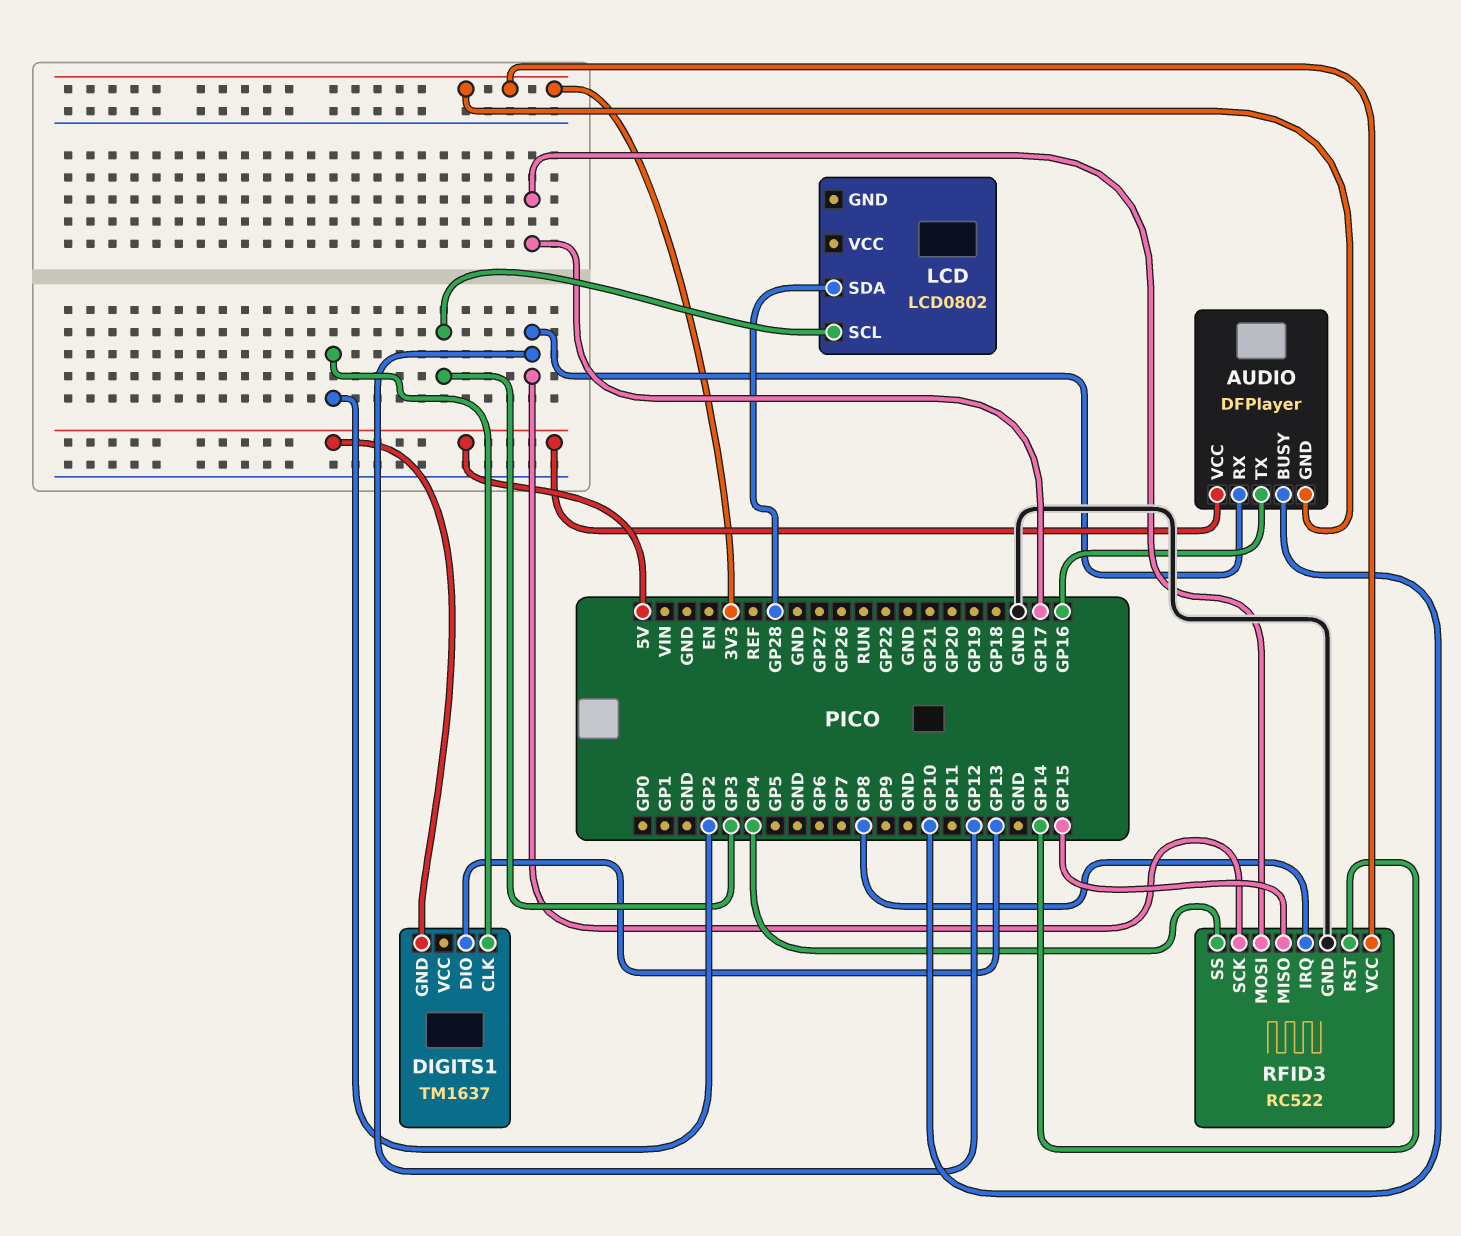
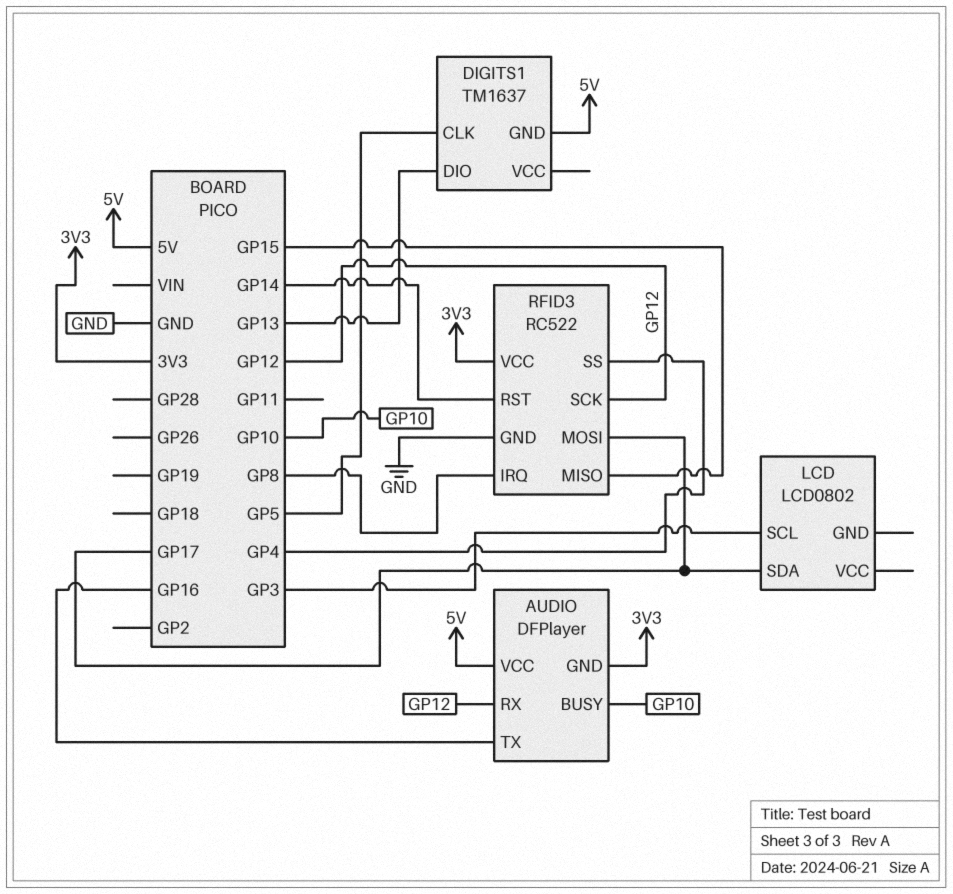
DIGITS1 pin CLK: GP2 -> GP5
LCD pin SDA: GP28 -> GP17

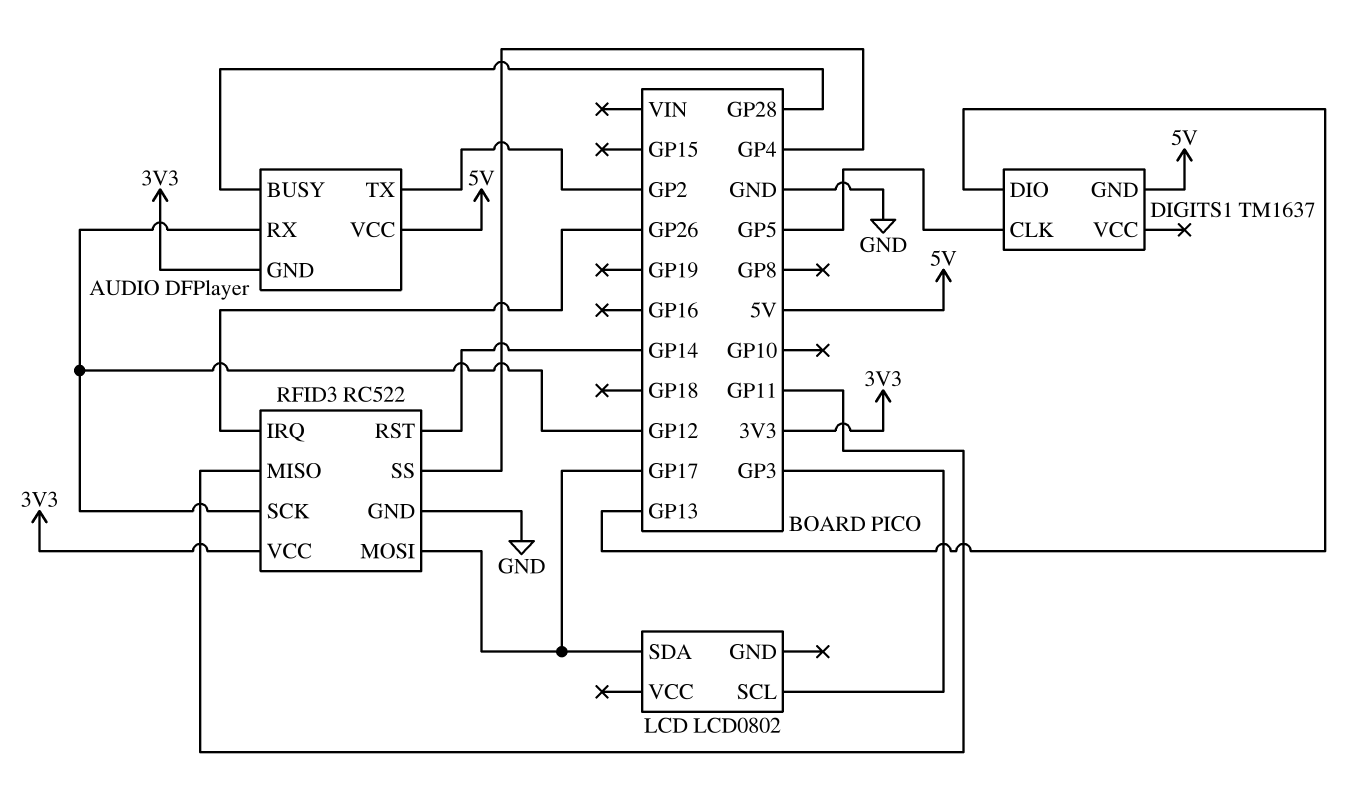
AUDIO pin BUSY: GP10 -> GP28
AUDIO pin TX: GP16 -> GP2
RFID3 pin IRQ: GP8 -> GP26
RFID3 pin MISO: GP15 -> GP11

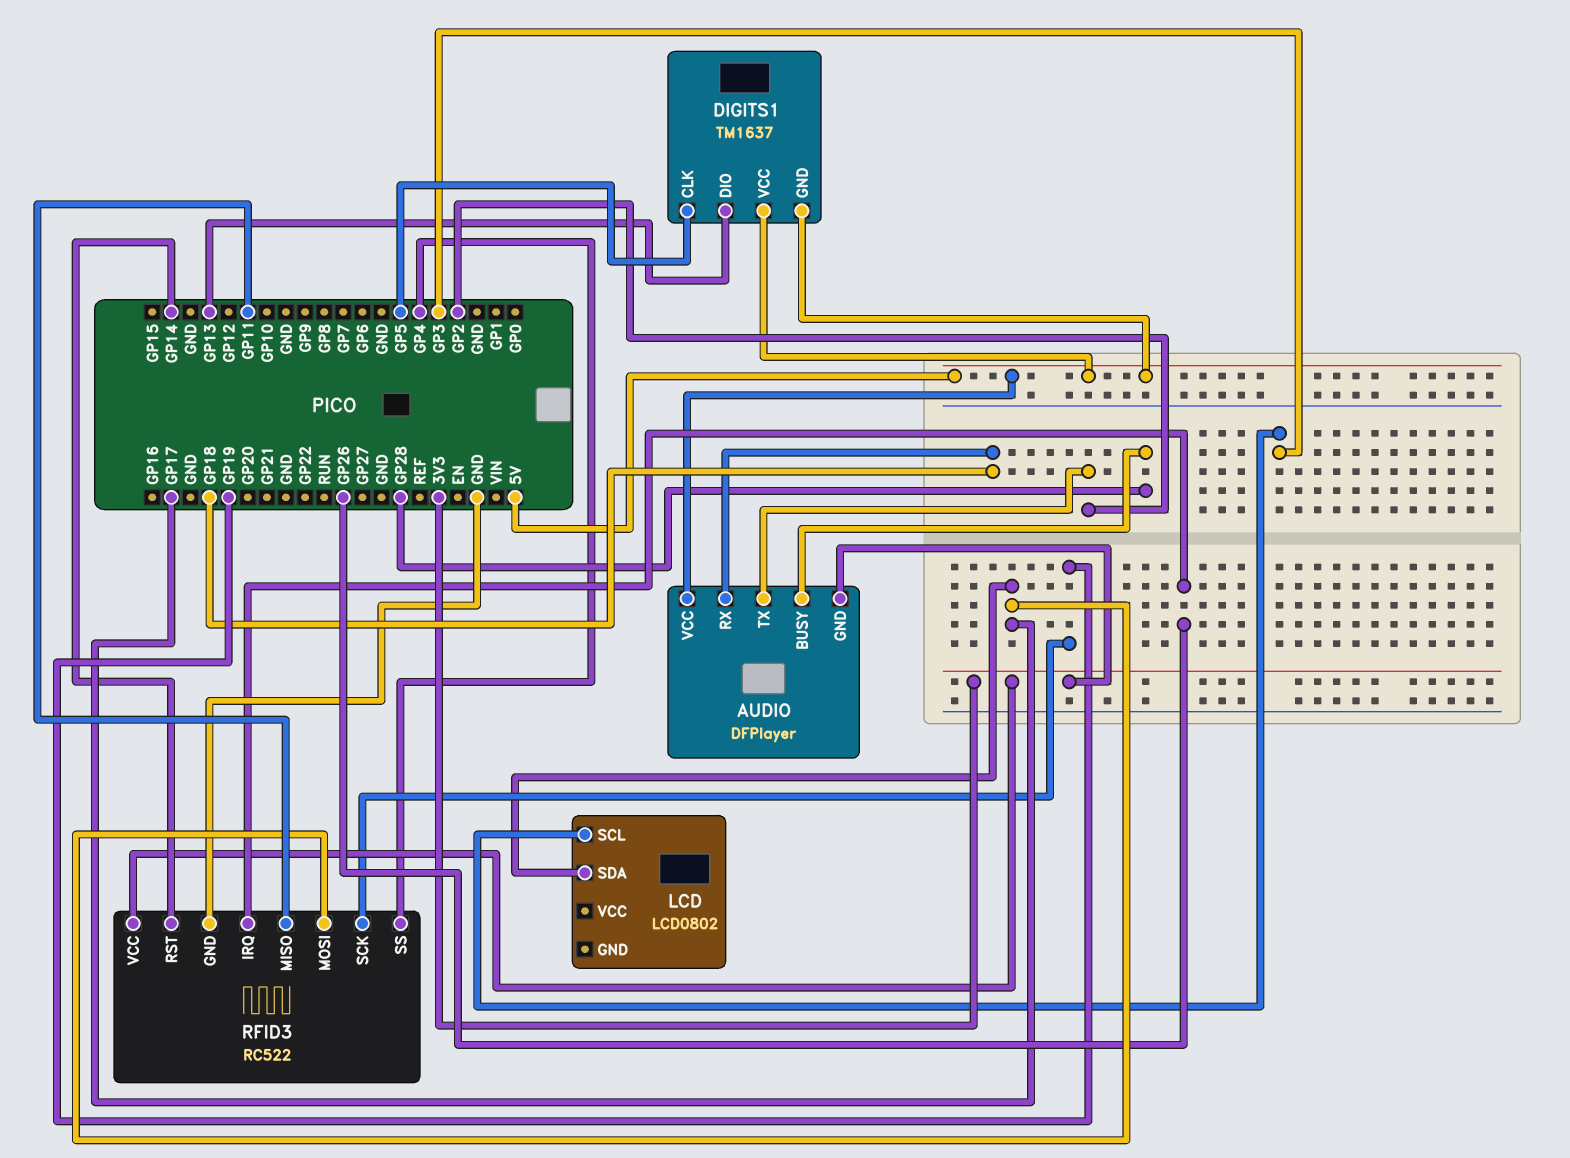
AUDIO pin RX: GP12 -> GP18
DIGITS1 pin VCC: none -> 5V
RFID3 pin SCK: GP12 -> GP19

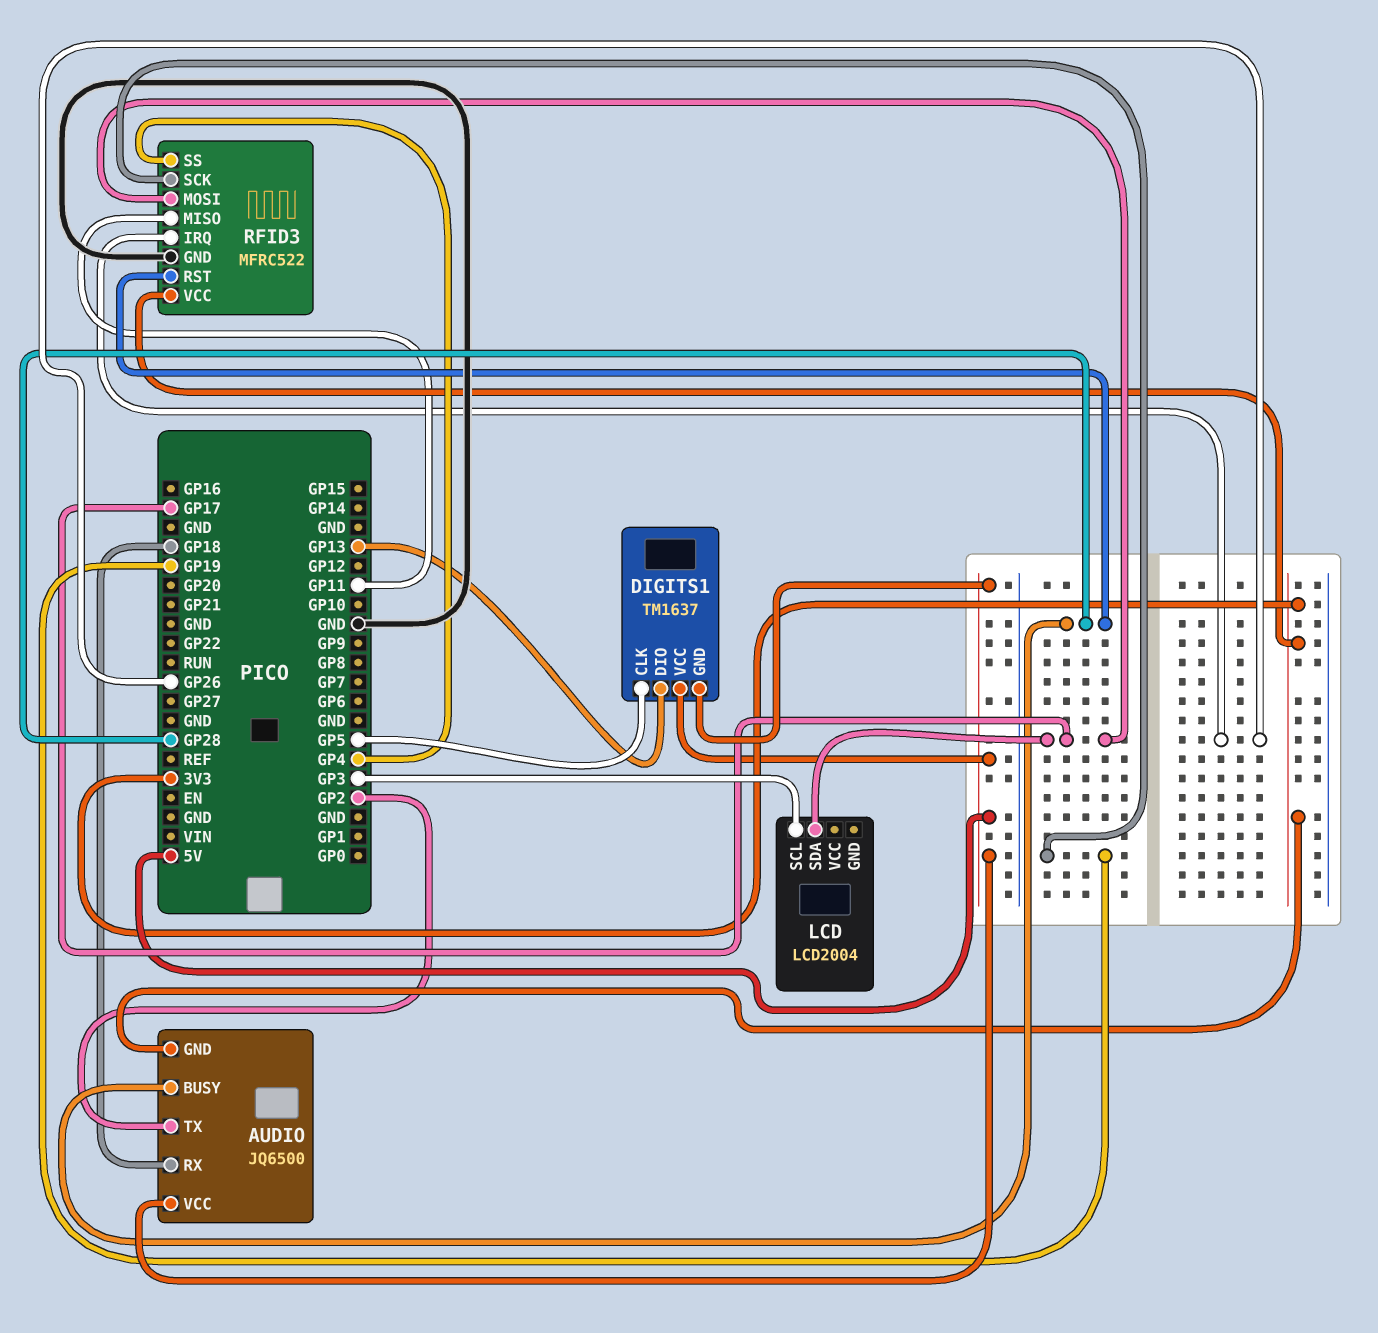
AUDIO: DFPlayer -> JQ6500
LCD: LCD0802 -> LCD2004
RFID3: RC522 -> MFRC522
RFID3 pin RST: GP14 -> GP28

